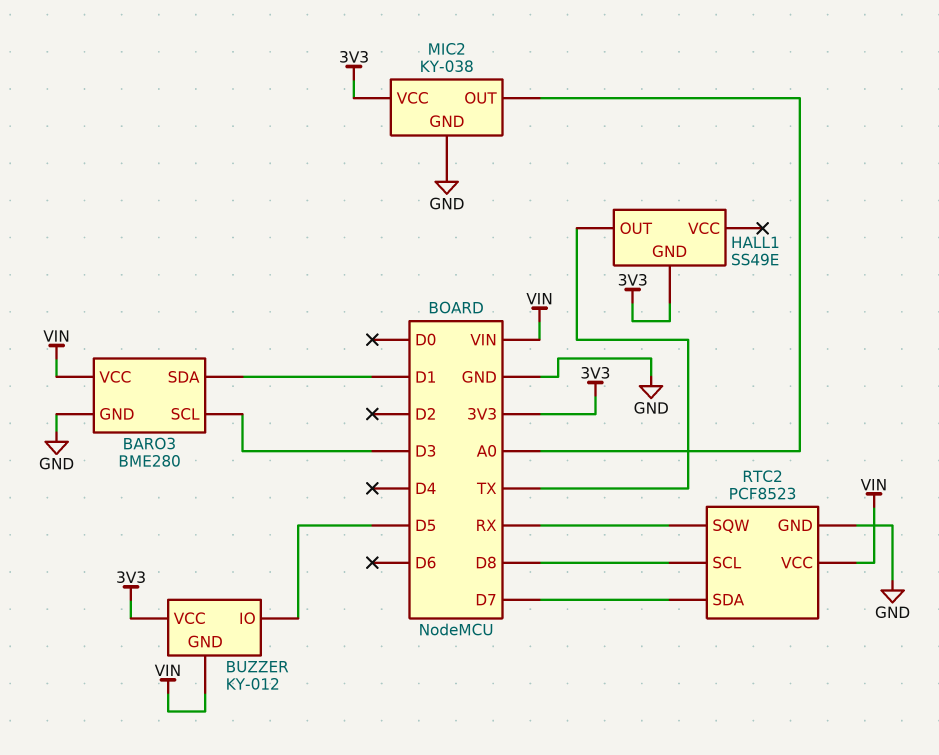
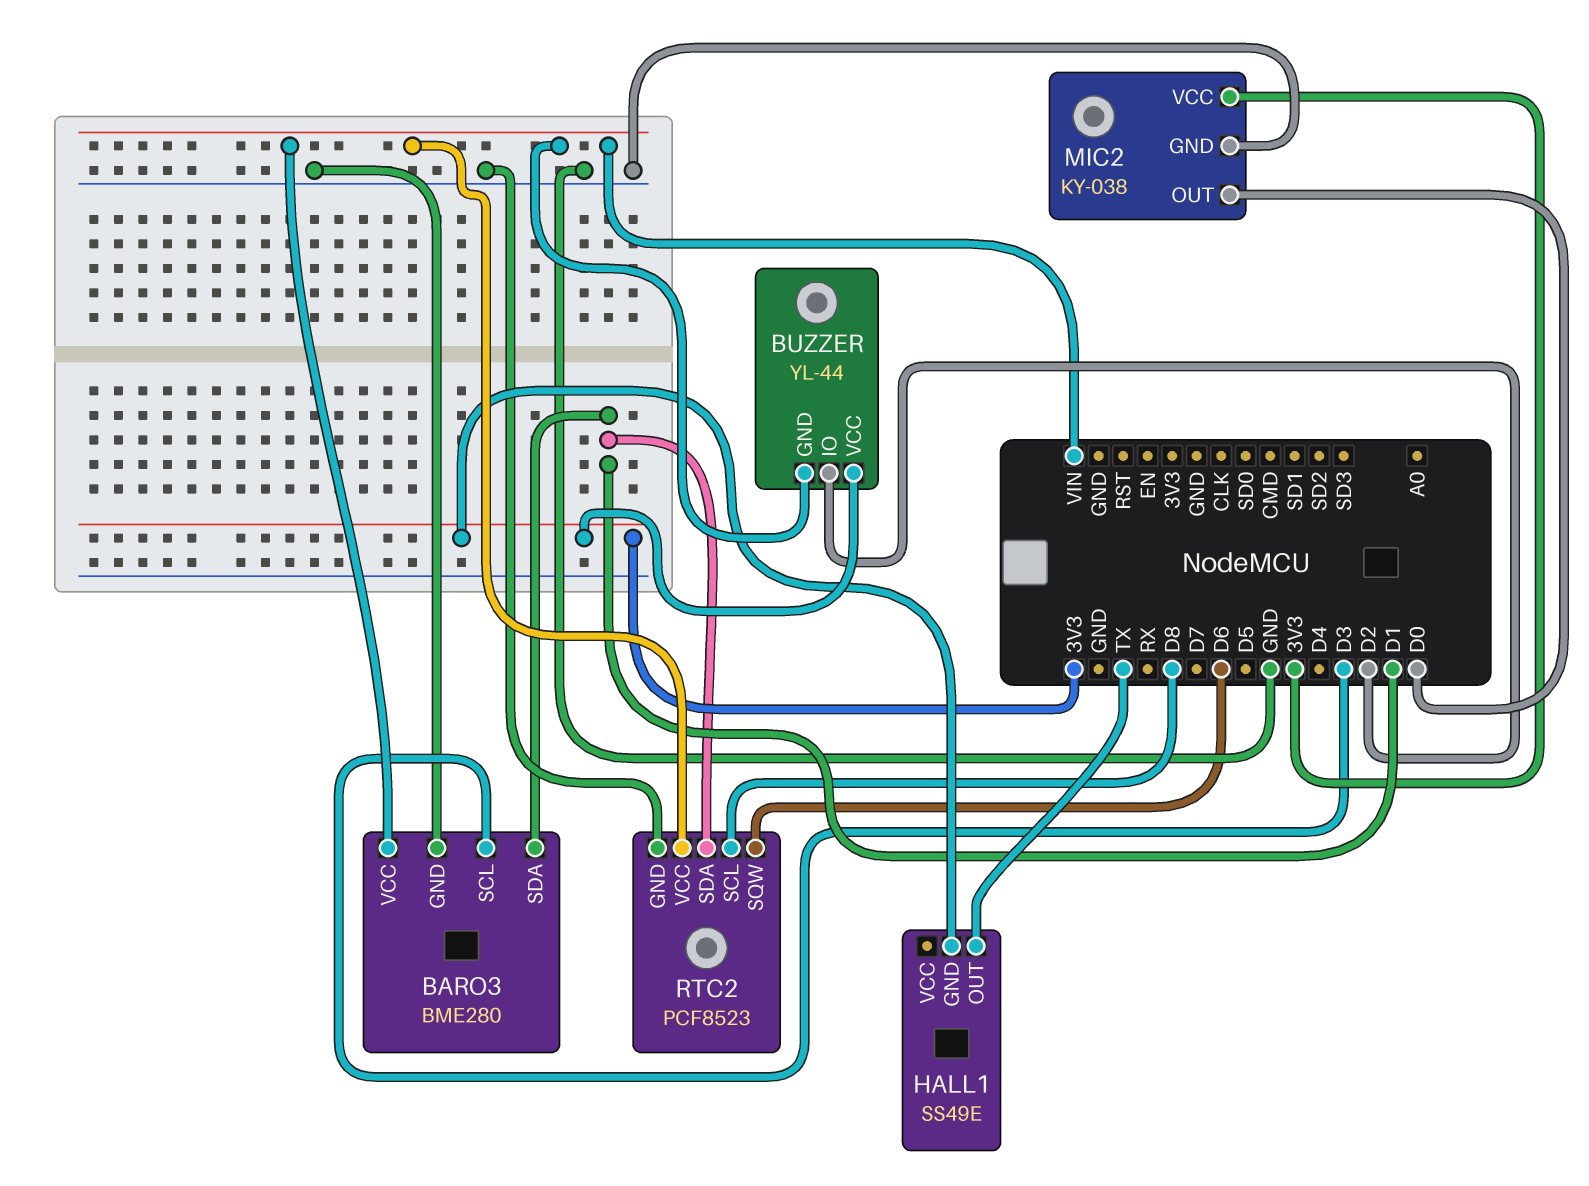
BUZZER: KY-012 -> YL-44
BUZZER pin IO: D5 -> D2
MIC2 pin OUT: A0 -> D0
RTC2 pin SDA: D7 -> D1
RTC2 pin SQW: RX -> D6

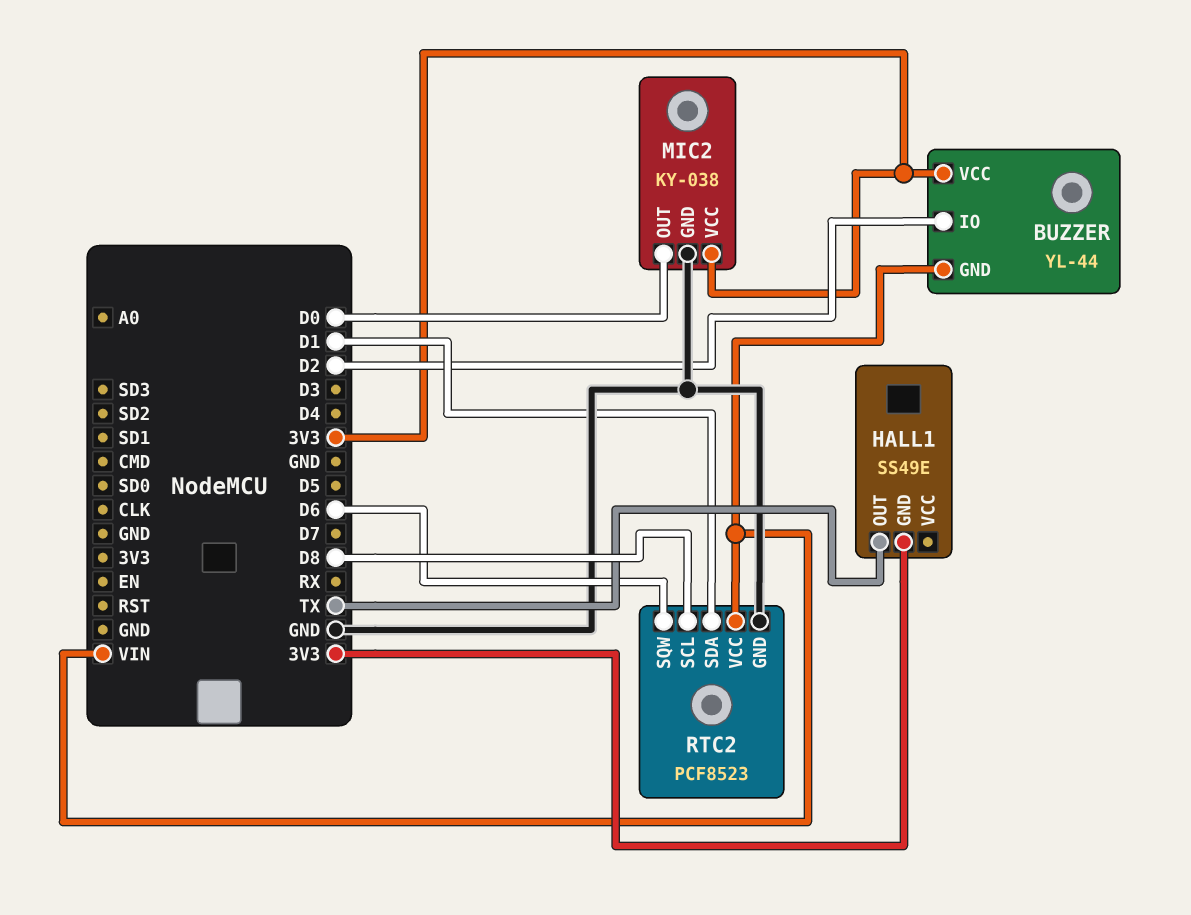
BARO3: BME280 -> none
BARO3 pin GND: GND -> none
BARO3 pin SCL: D3 -> none
BARO3 pin SDA: D1 -> none
BARO3 pin VCC: VIN -> none

